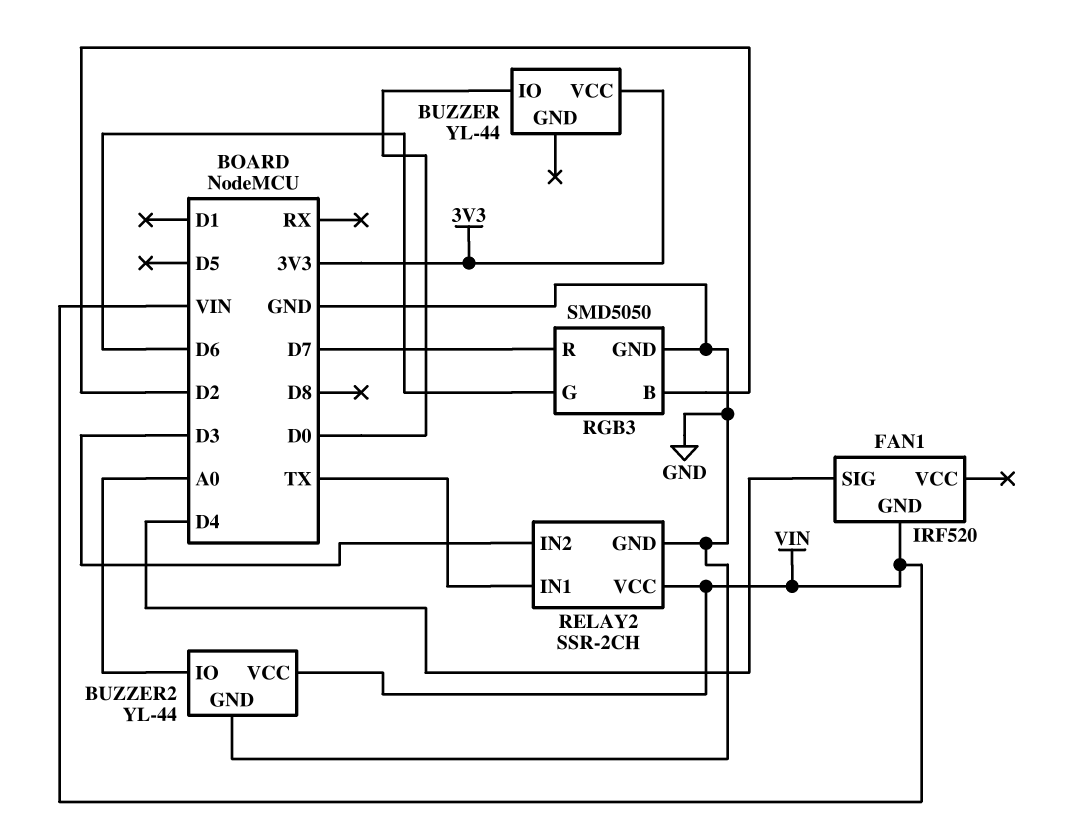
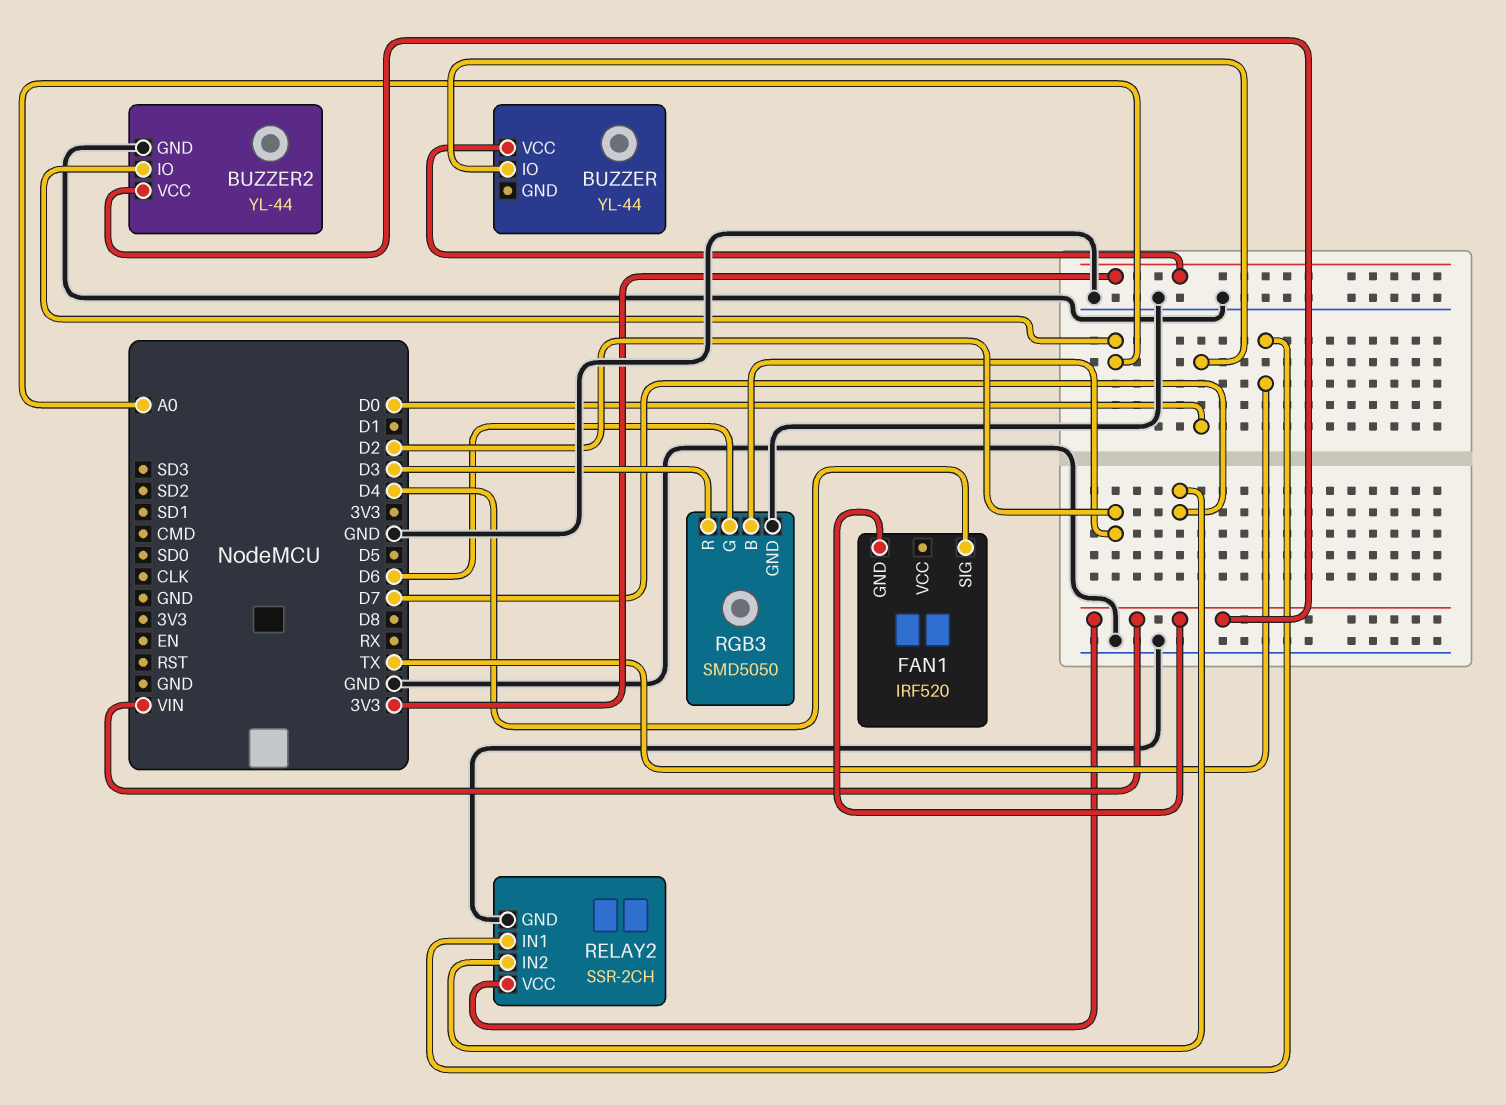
RELAY2 pin IN2: D3 -> D7
RGB3 pin R: D7 -> D3

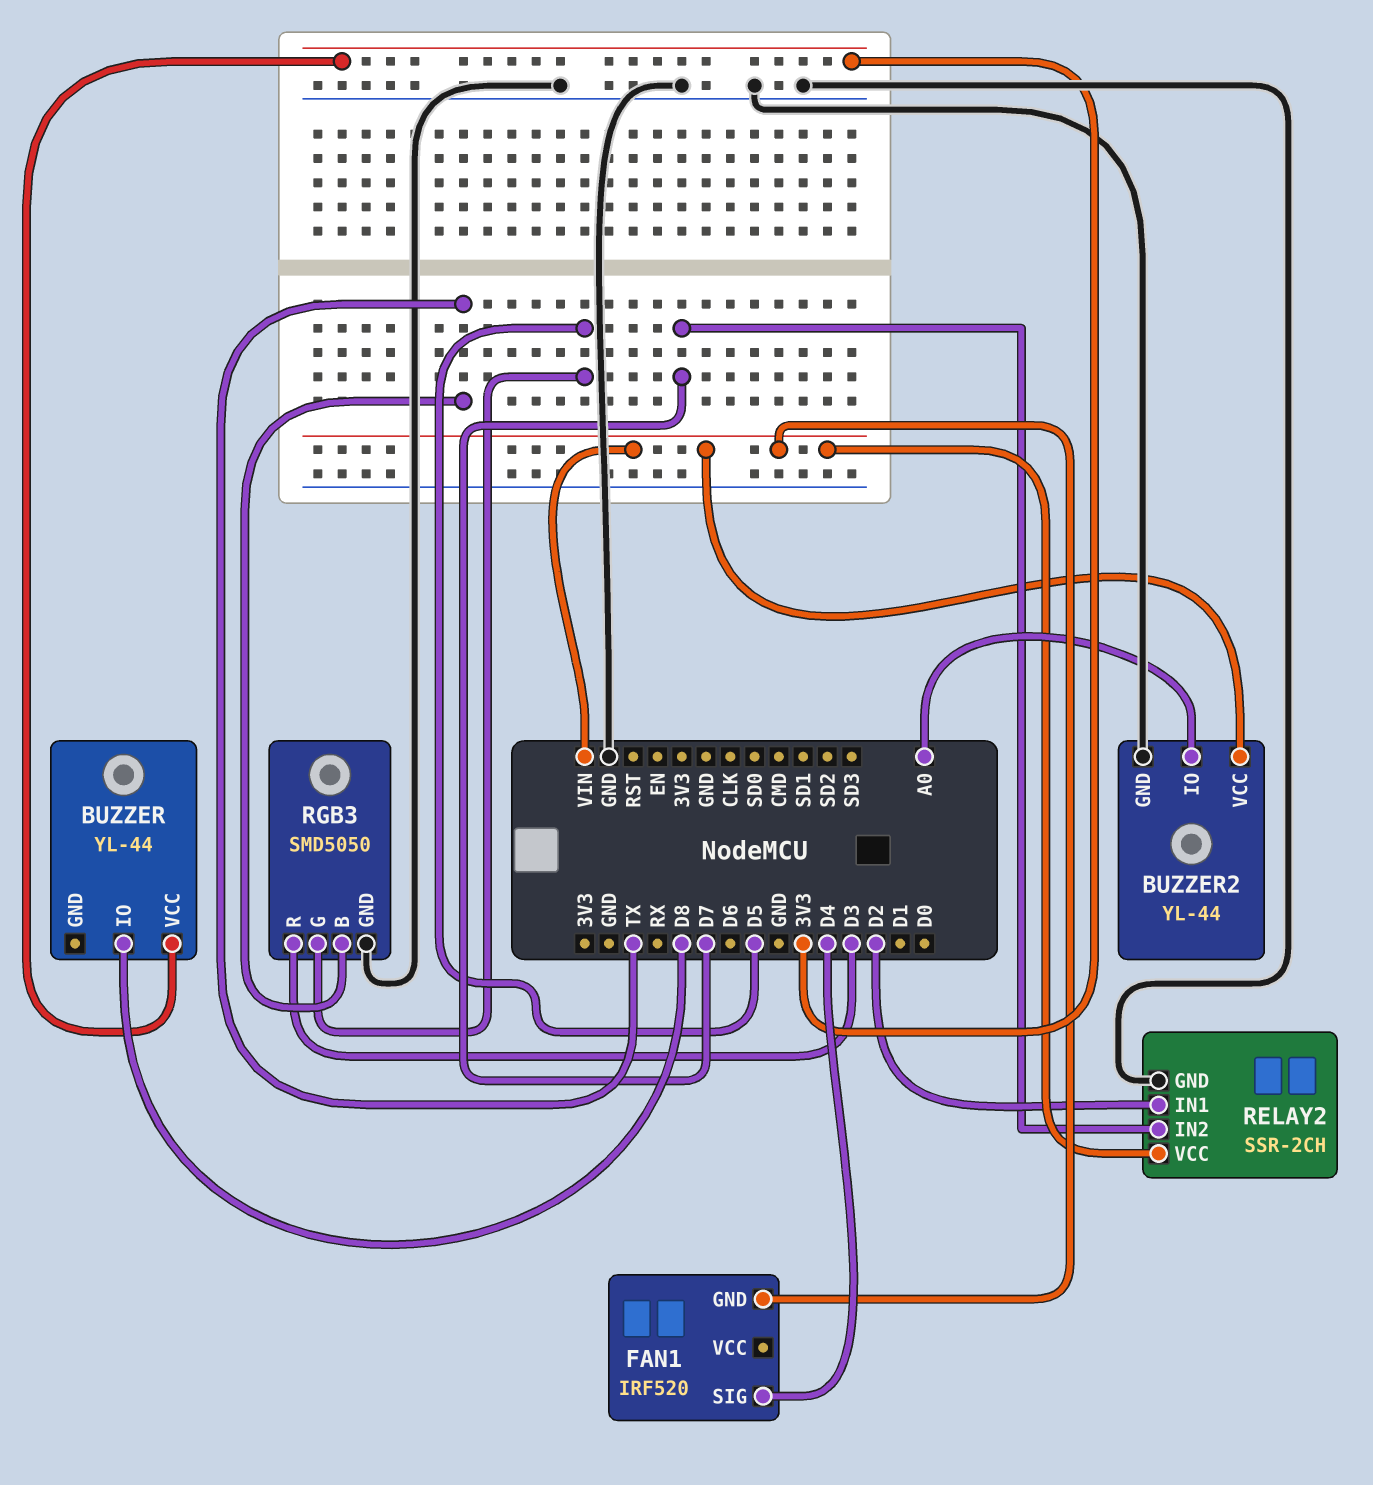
BUZZER pin IO: D0 -> D8
RELAY2 pin IN1: TX -> D2
RGB3 pin B: D2 -> TX
RGB3 pin G: D6 -> D5

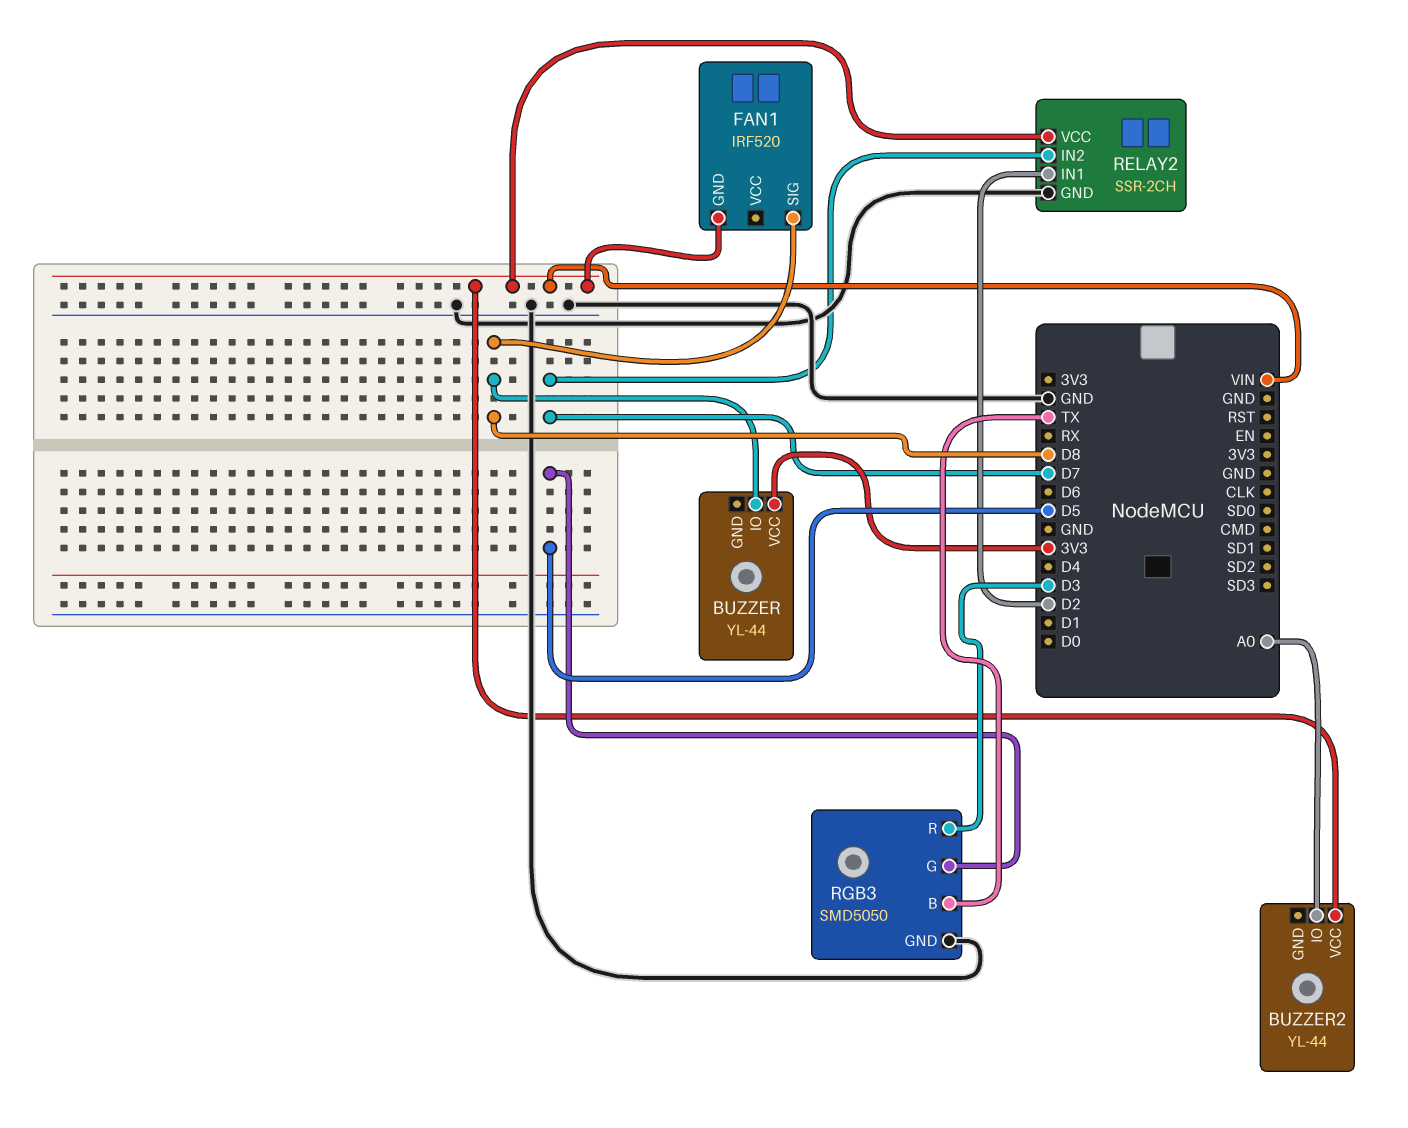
BUZZER2 pin GND: GND -> none
FAN1 pin SIG: D4 -> D8

